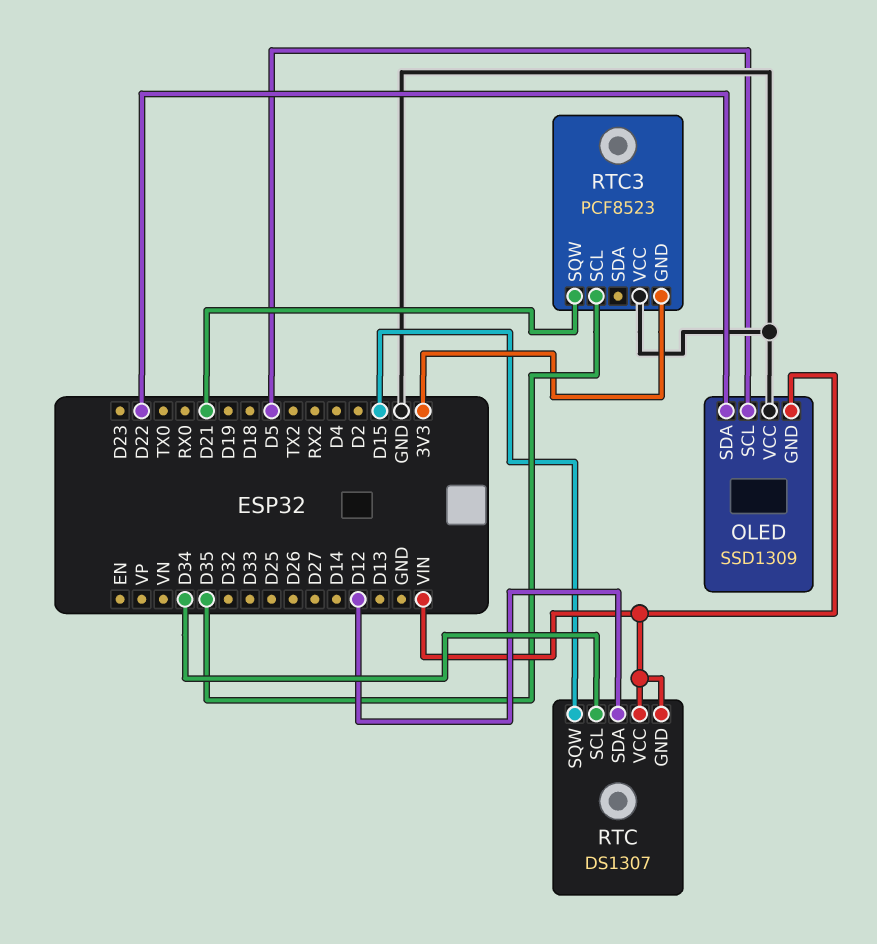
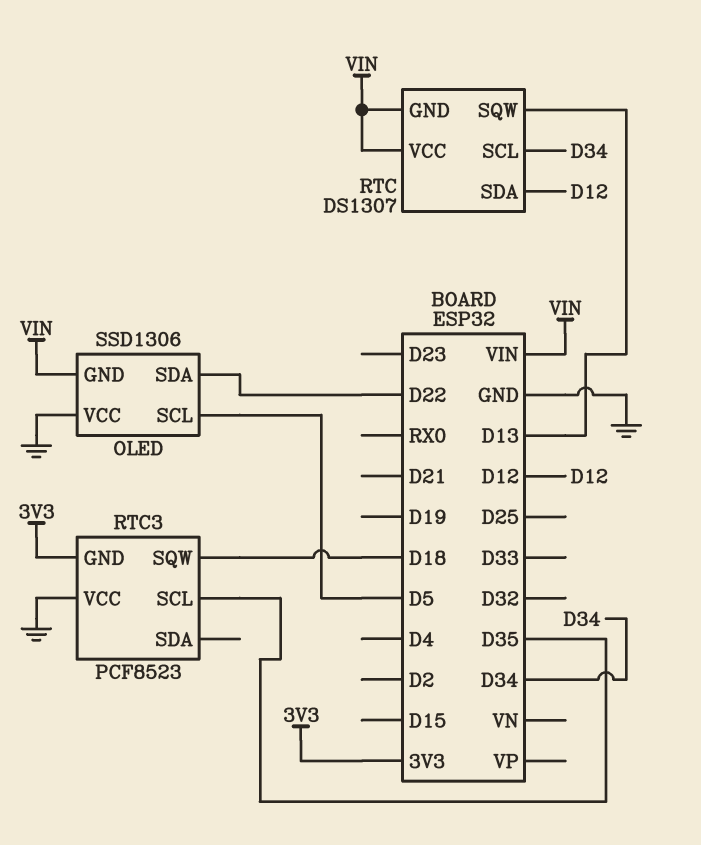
OLED: SSD1309 -> SSD1306
RTC pin SQW: D15 -> D13
RTC3 pin SQW: D21 -> D18

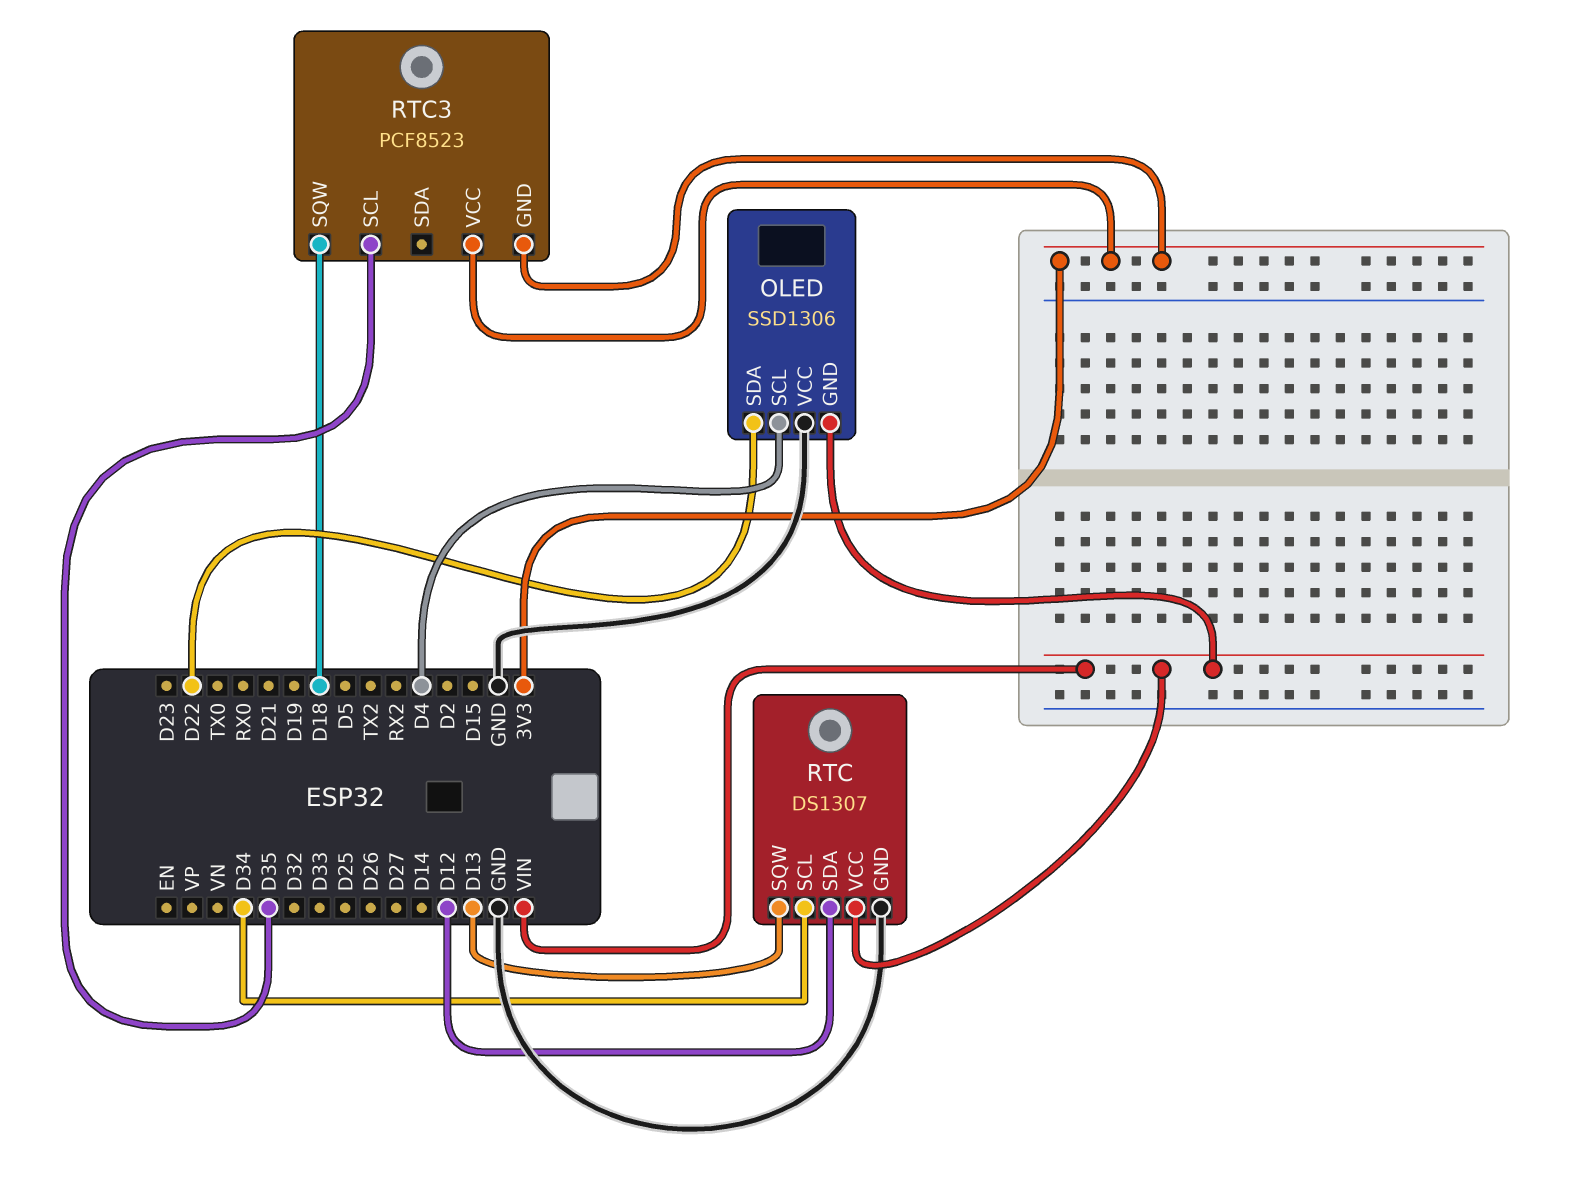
OLED pin SCL: D5 -> D4
RTC pin GND: VIN -> GND
RTC3 pin VCC: GND -> 3V3

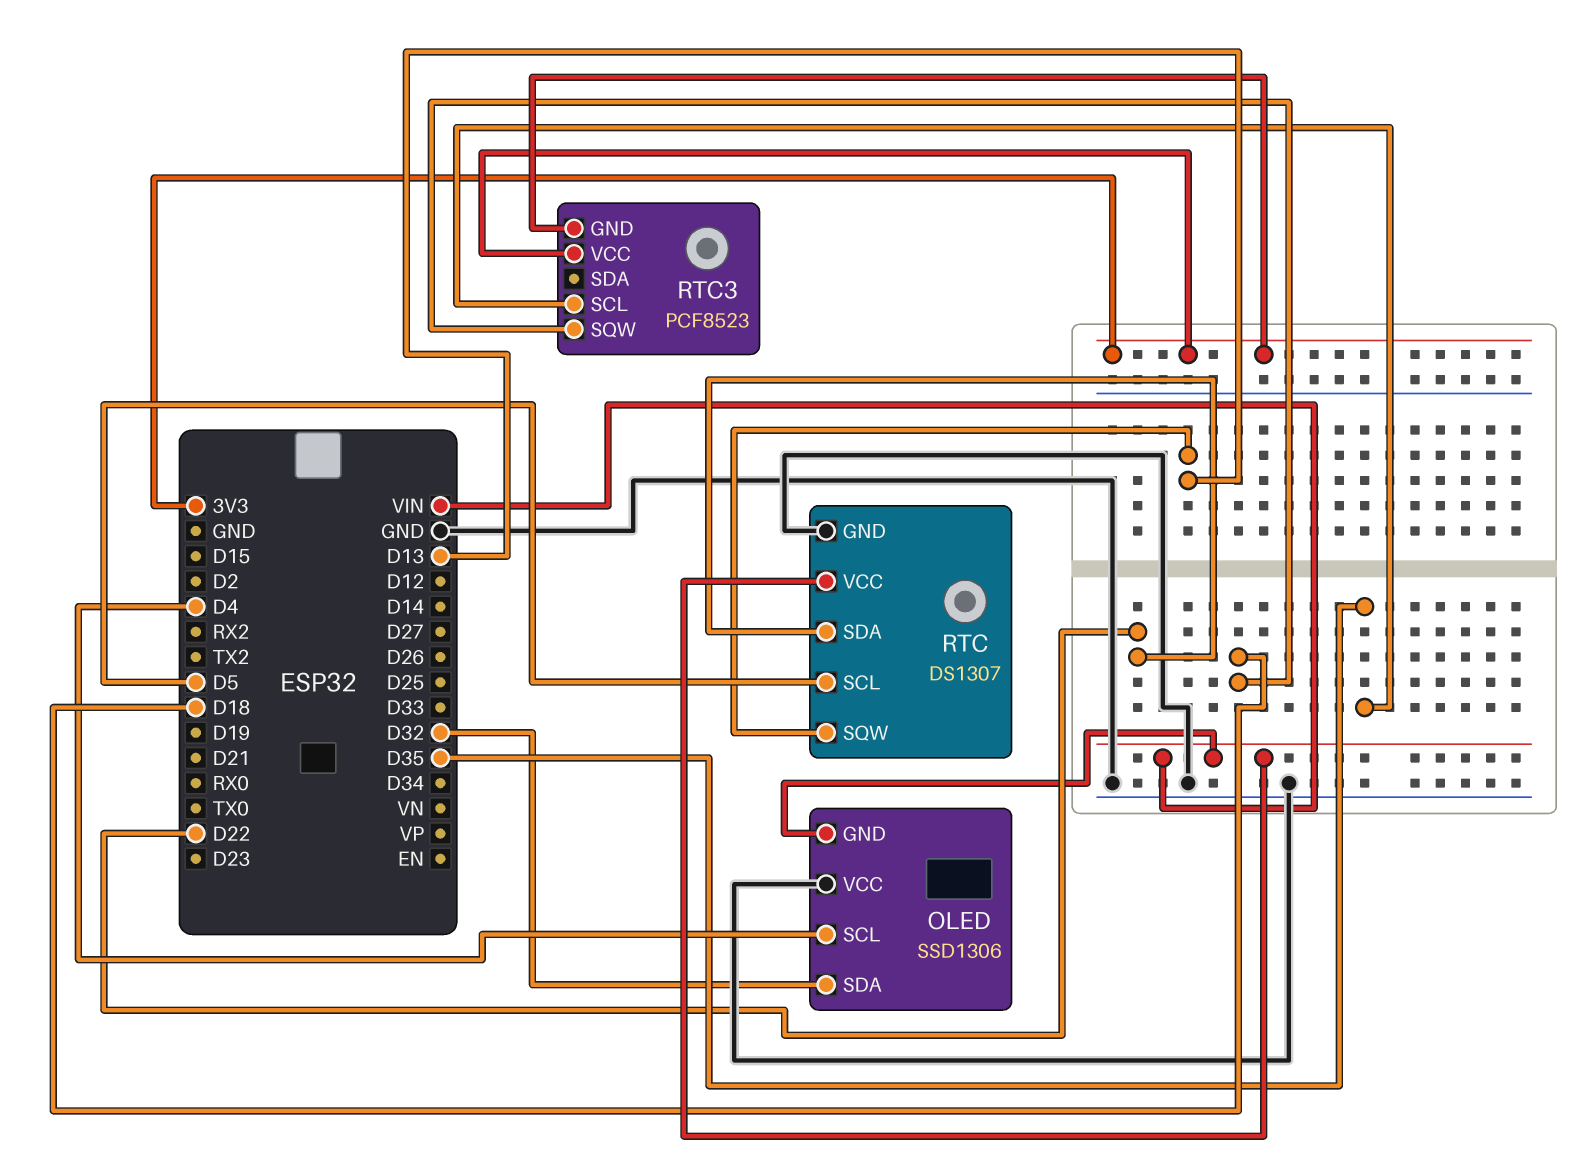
OLED pin SDA: D22 -> D32
RTC pin SCL: D34 -> D5
RTC pin SDA: D12 -> D22

